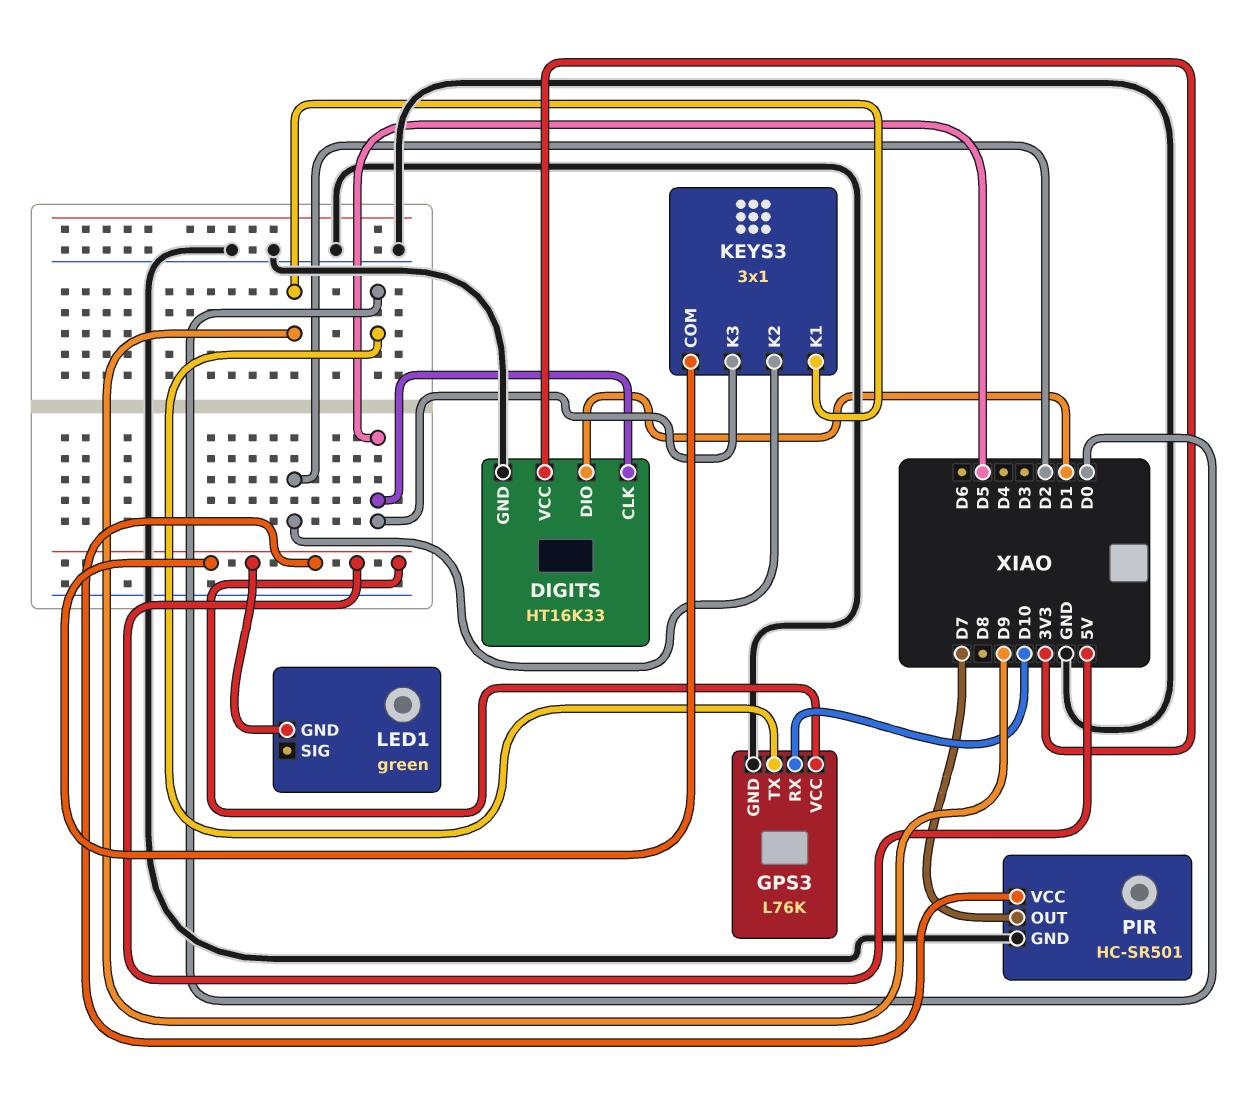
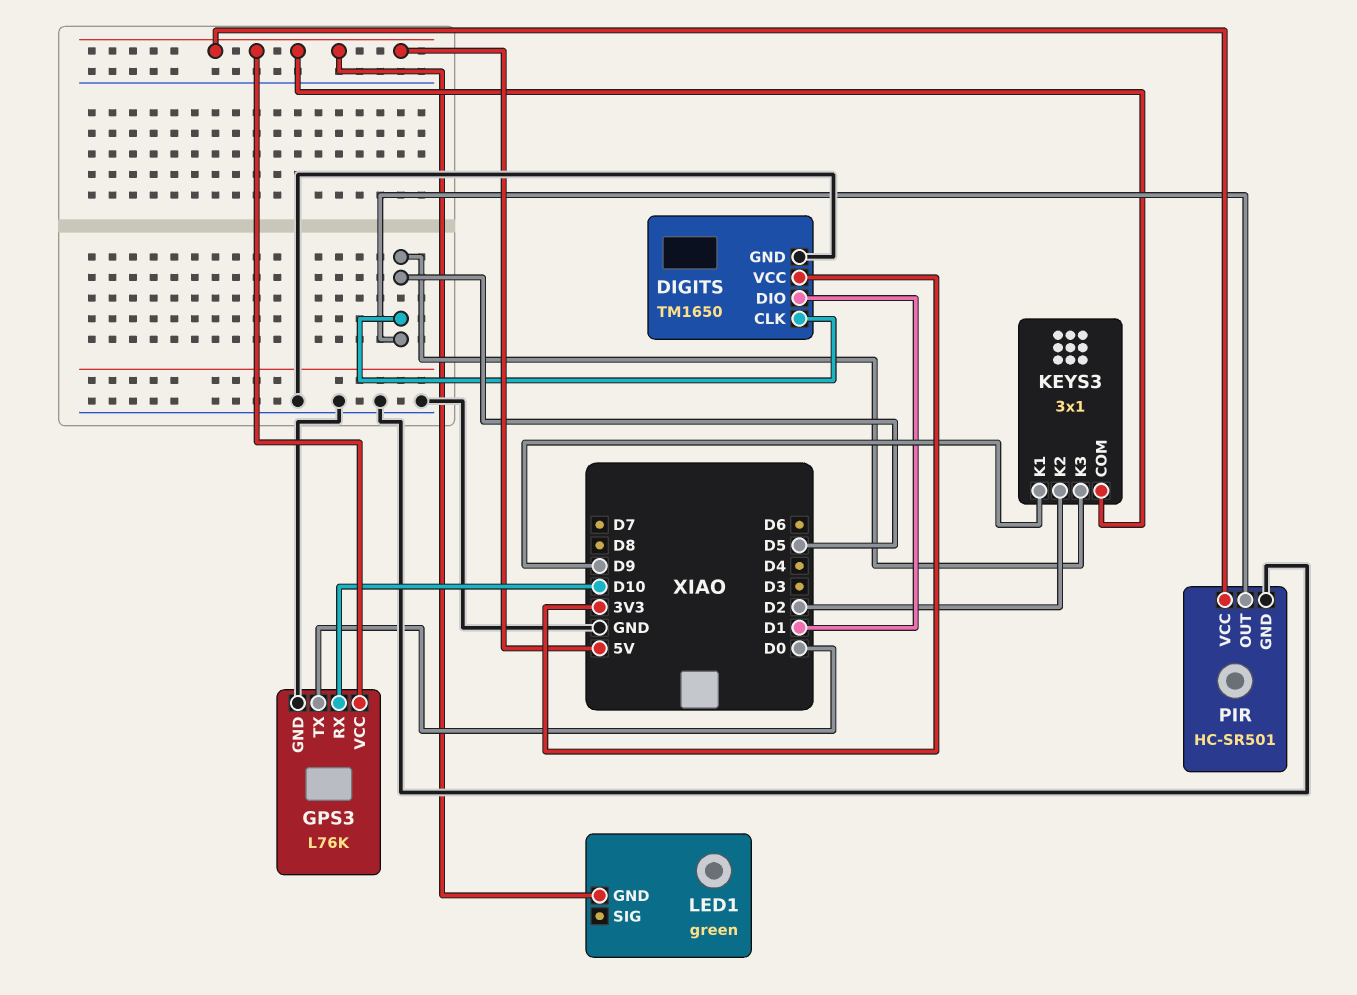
DIGITS: HT16K33 -> TM1650
PIR pin OUT: D7 -> D5

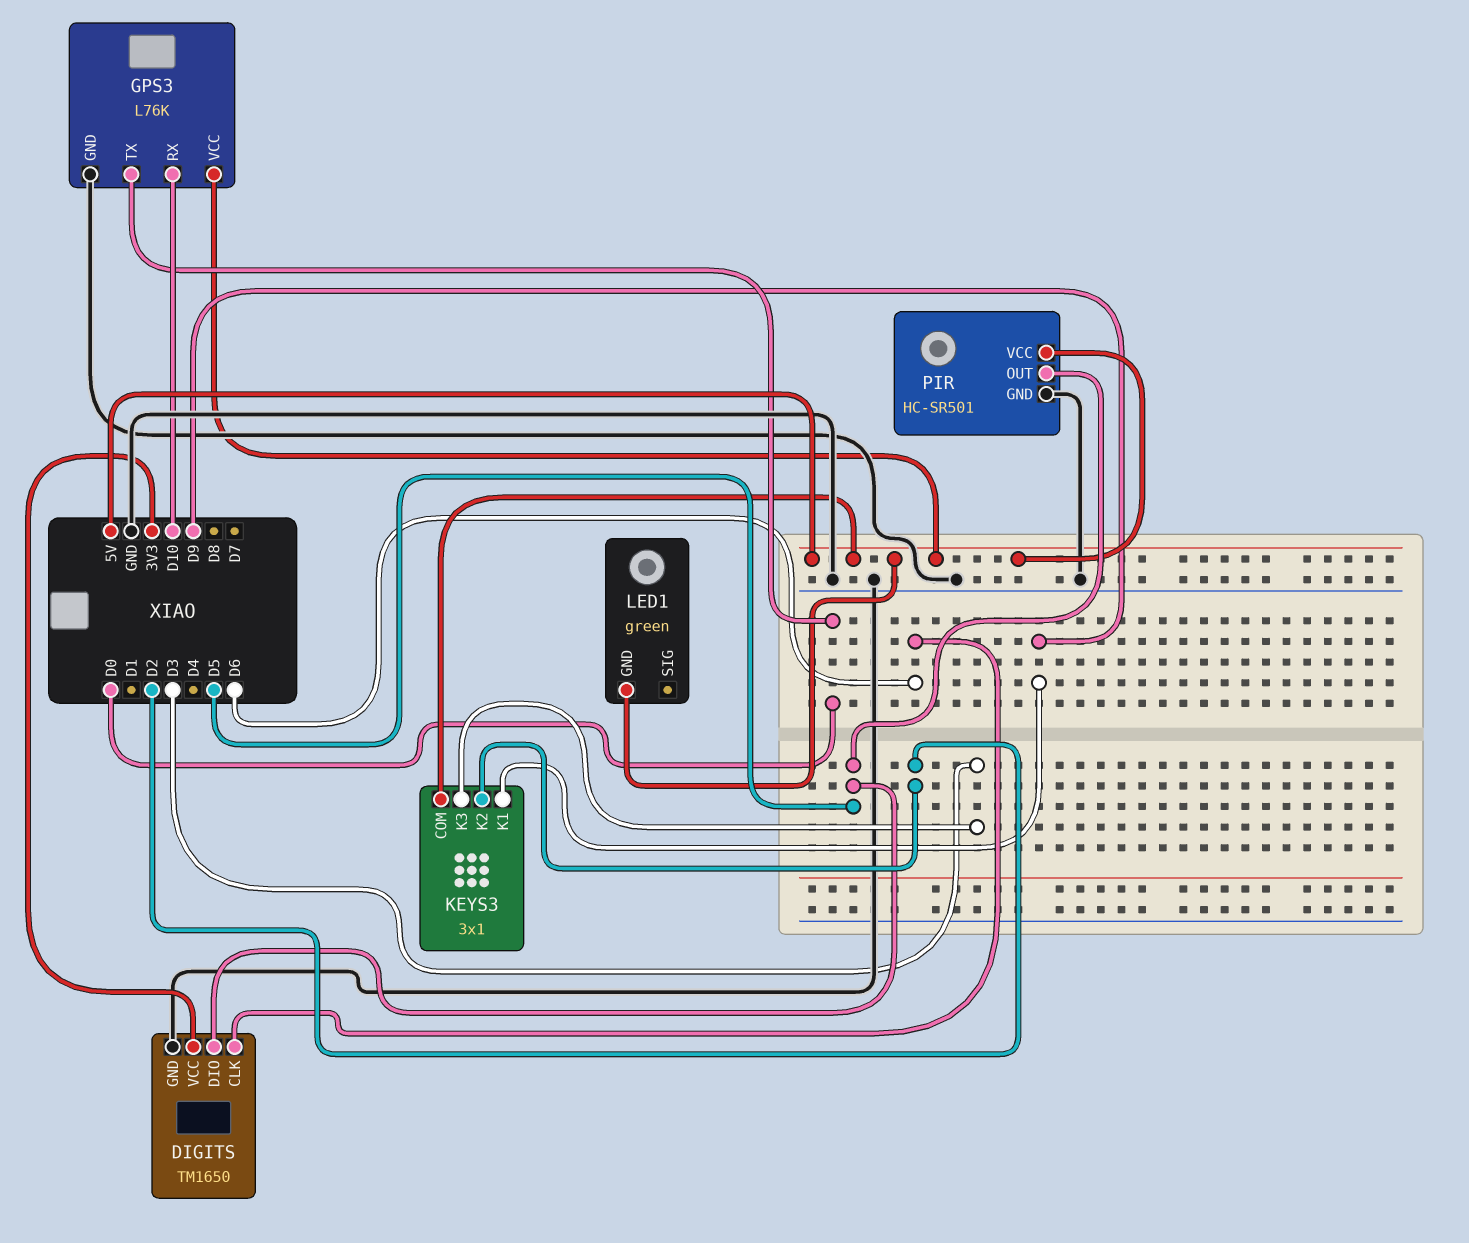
DIGITS pin CLK: D5 -> D6
DIGITS pin DIO: D1 -> D5
KEYS3 pin K3: D5 -> D3

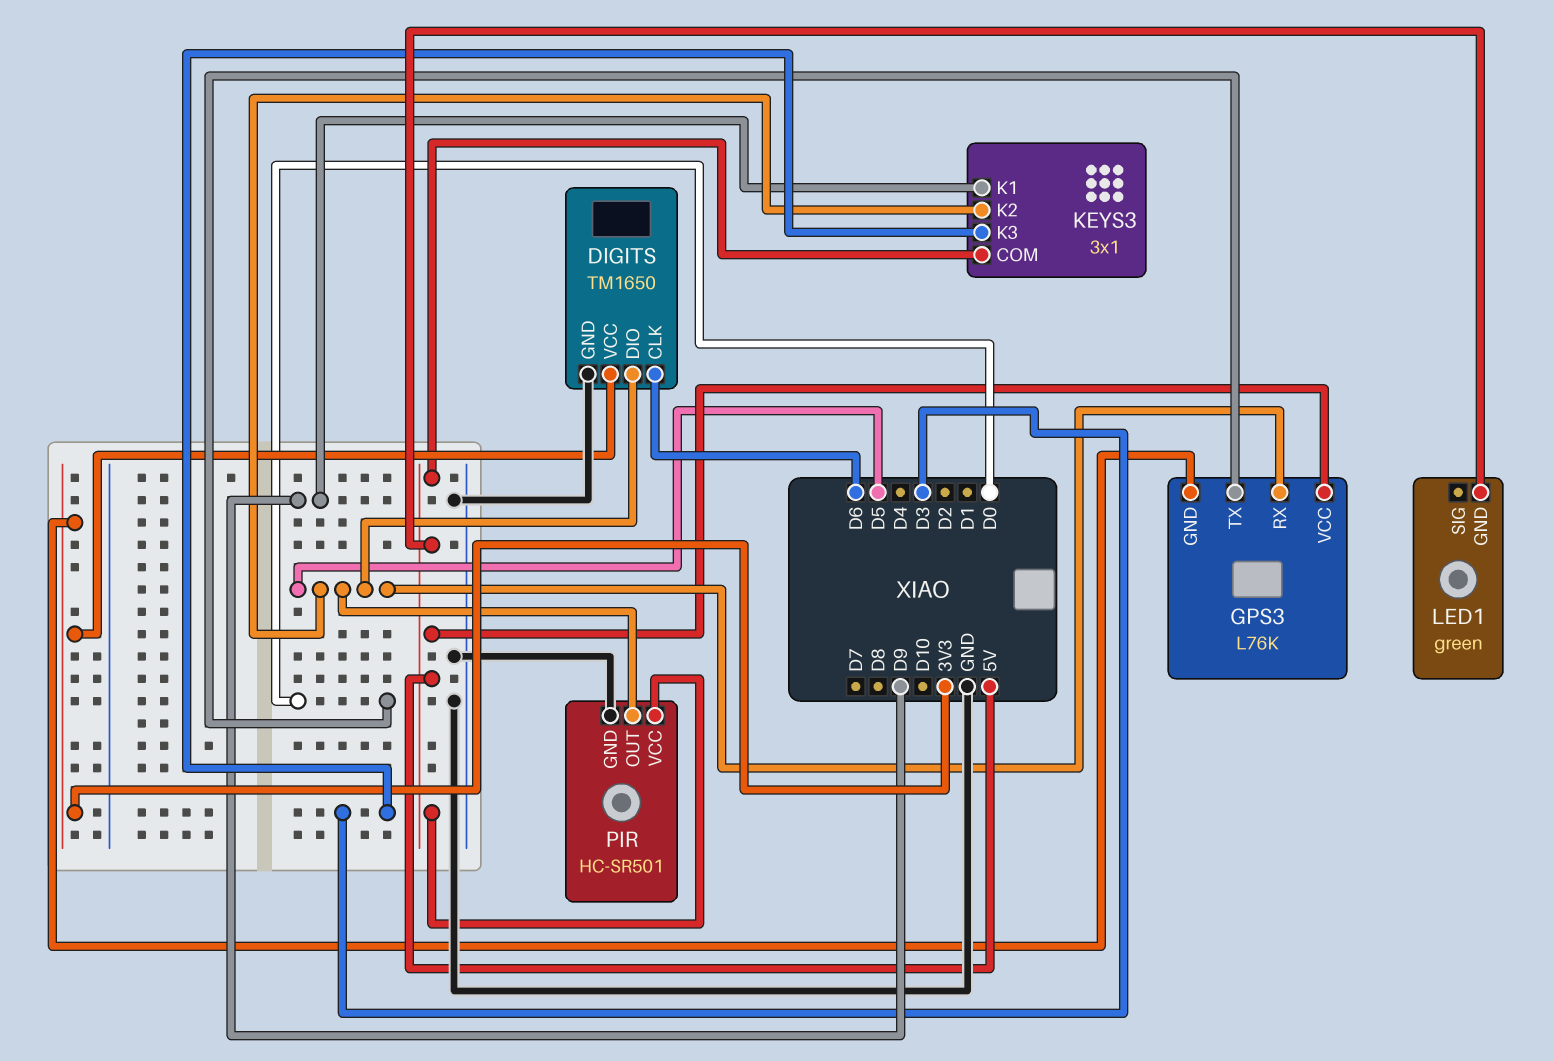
GPS3 pin GND: GND -> 3V3
GPS3 pin RX: D10 -> D5
KEYS3 pin K2: D2 -> D5

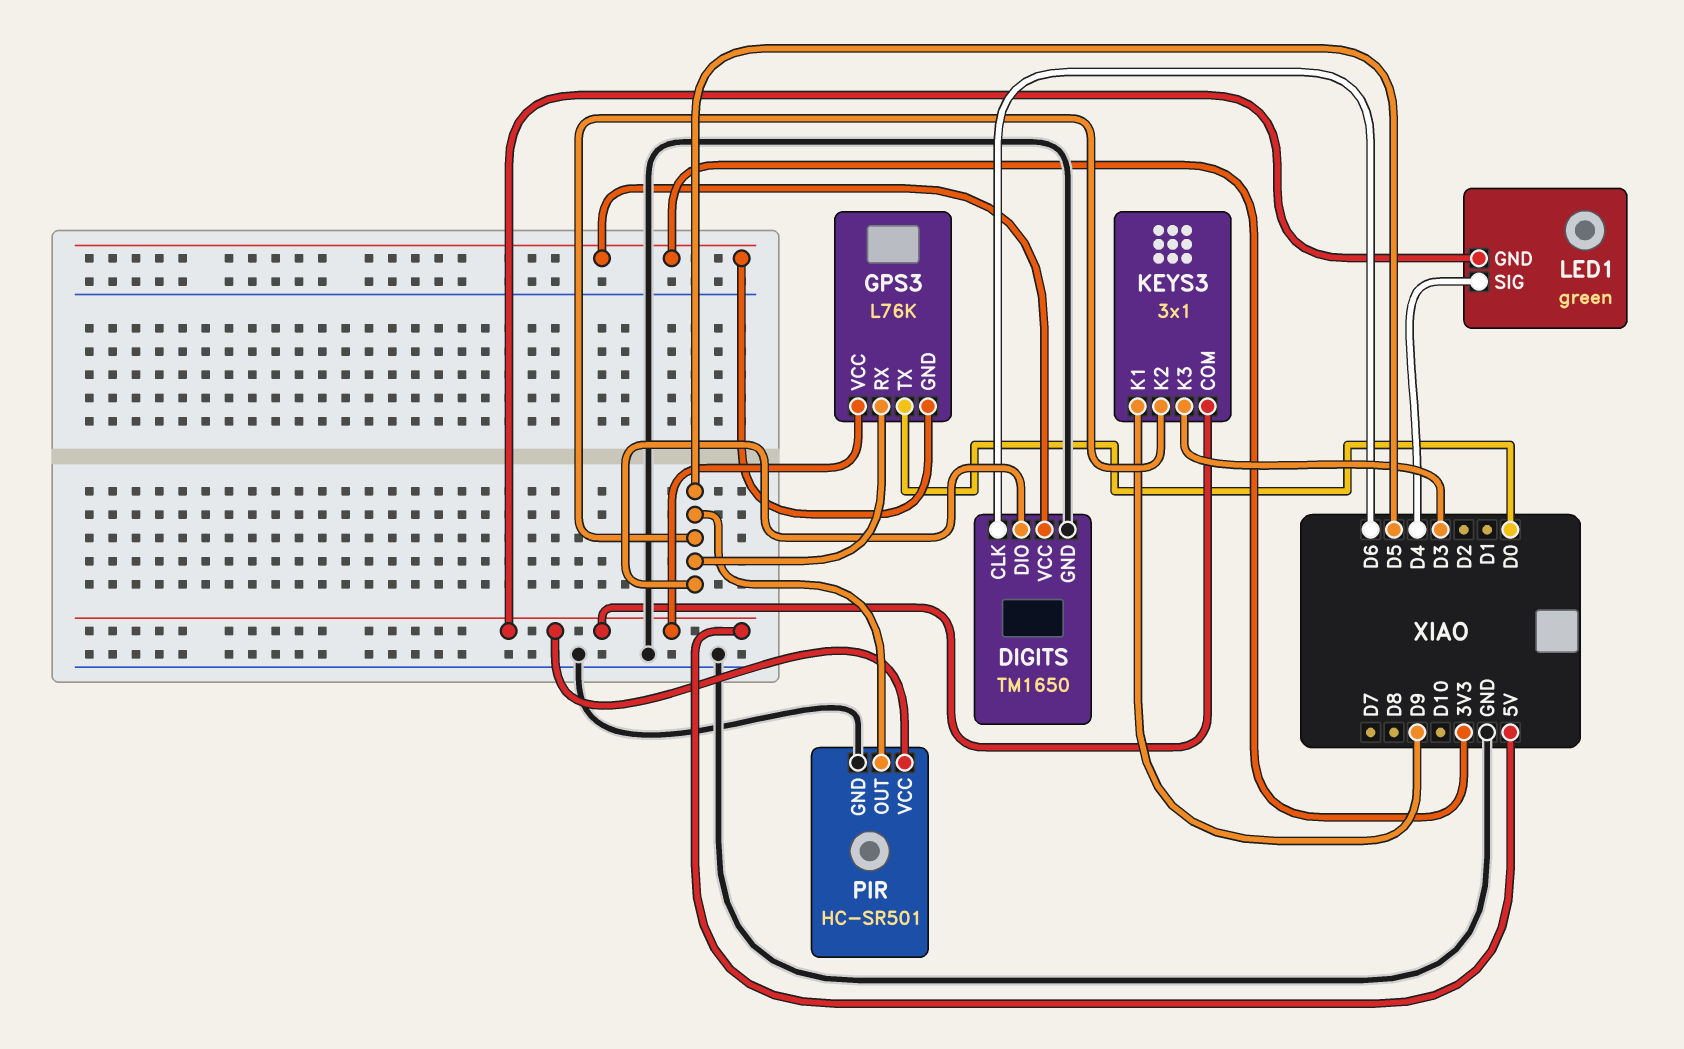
LED1 pin SIG: none -> D4

